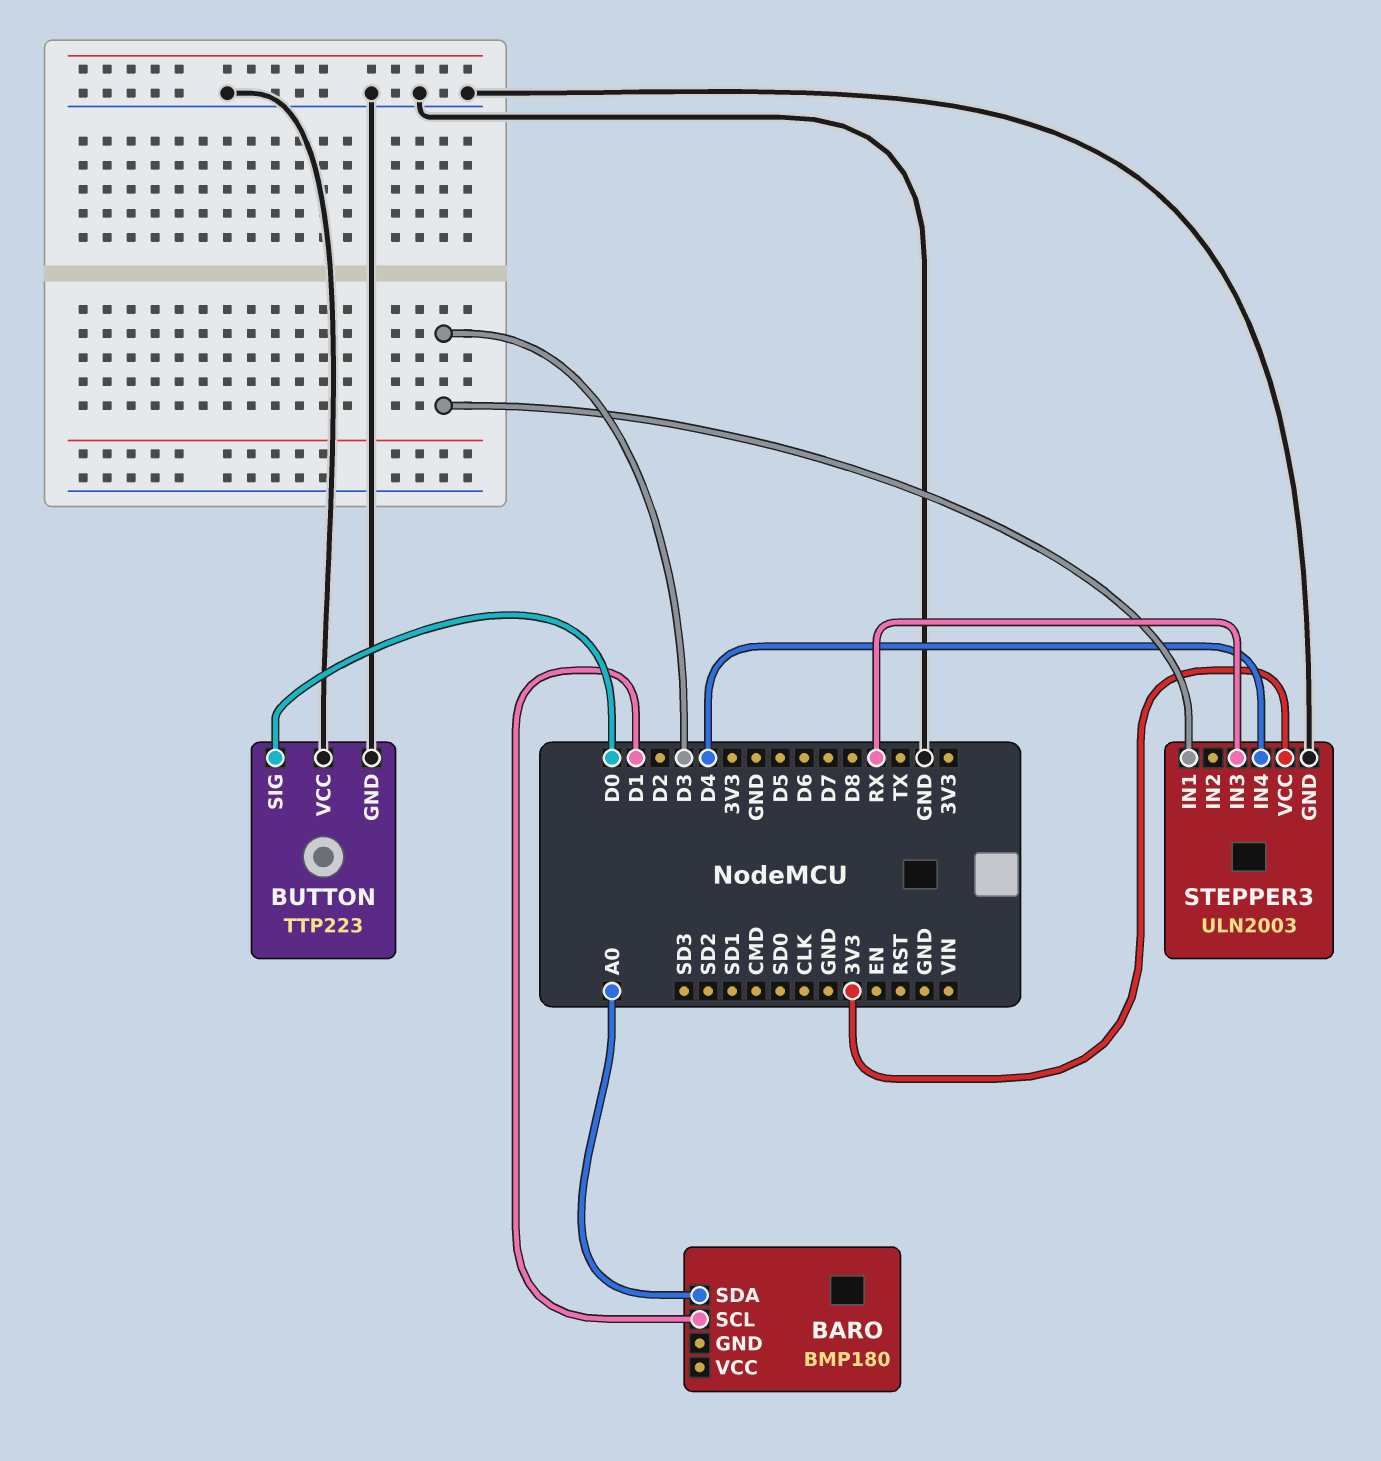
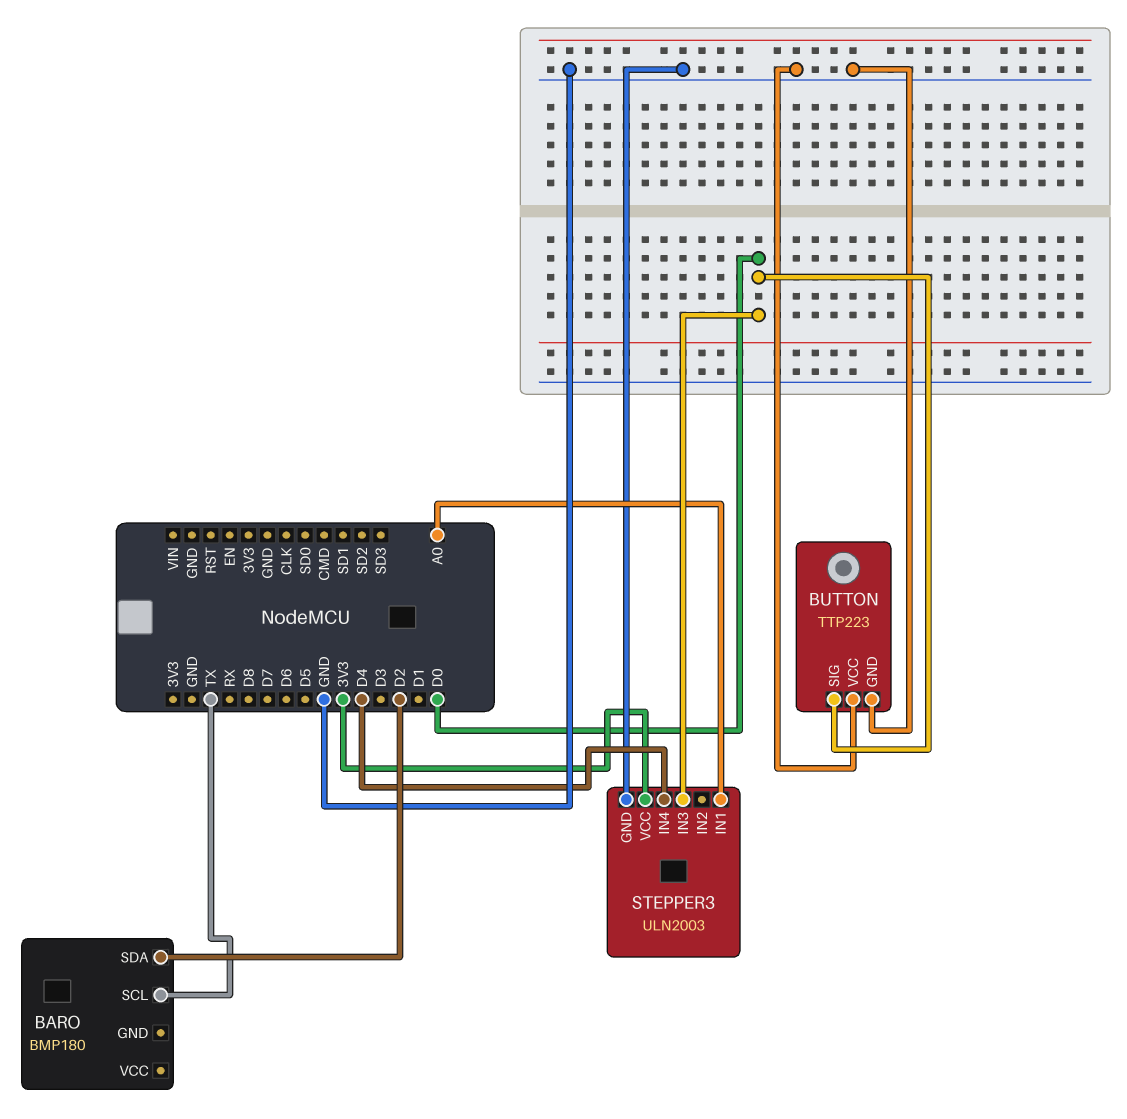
BARO pin SCL: D1 -> TX
BARO pin SDA: A0 -> D2
STEPPER3 pin IN1: D3 -> A0
STEPPER3 pin IN3: RX -> D0

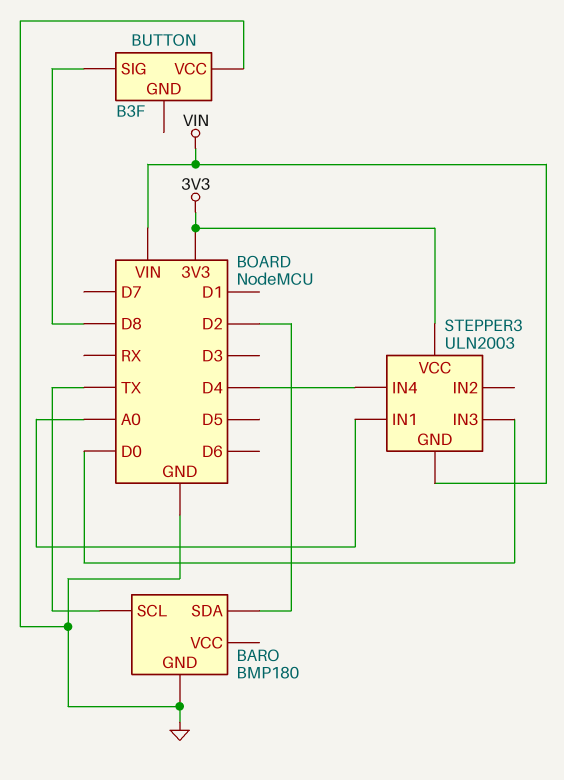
BARO pin GND: none -> GND
BUTTON: TTP223 -> B3F
BUTTON pin GND: GND -> none
BUTTON pin SIG: D0 -> D8
STEPPER3 pin GND: GND -> VIN

